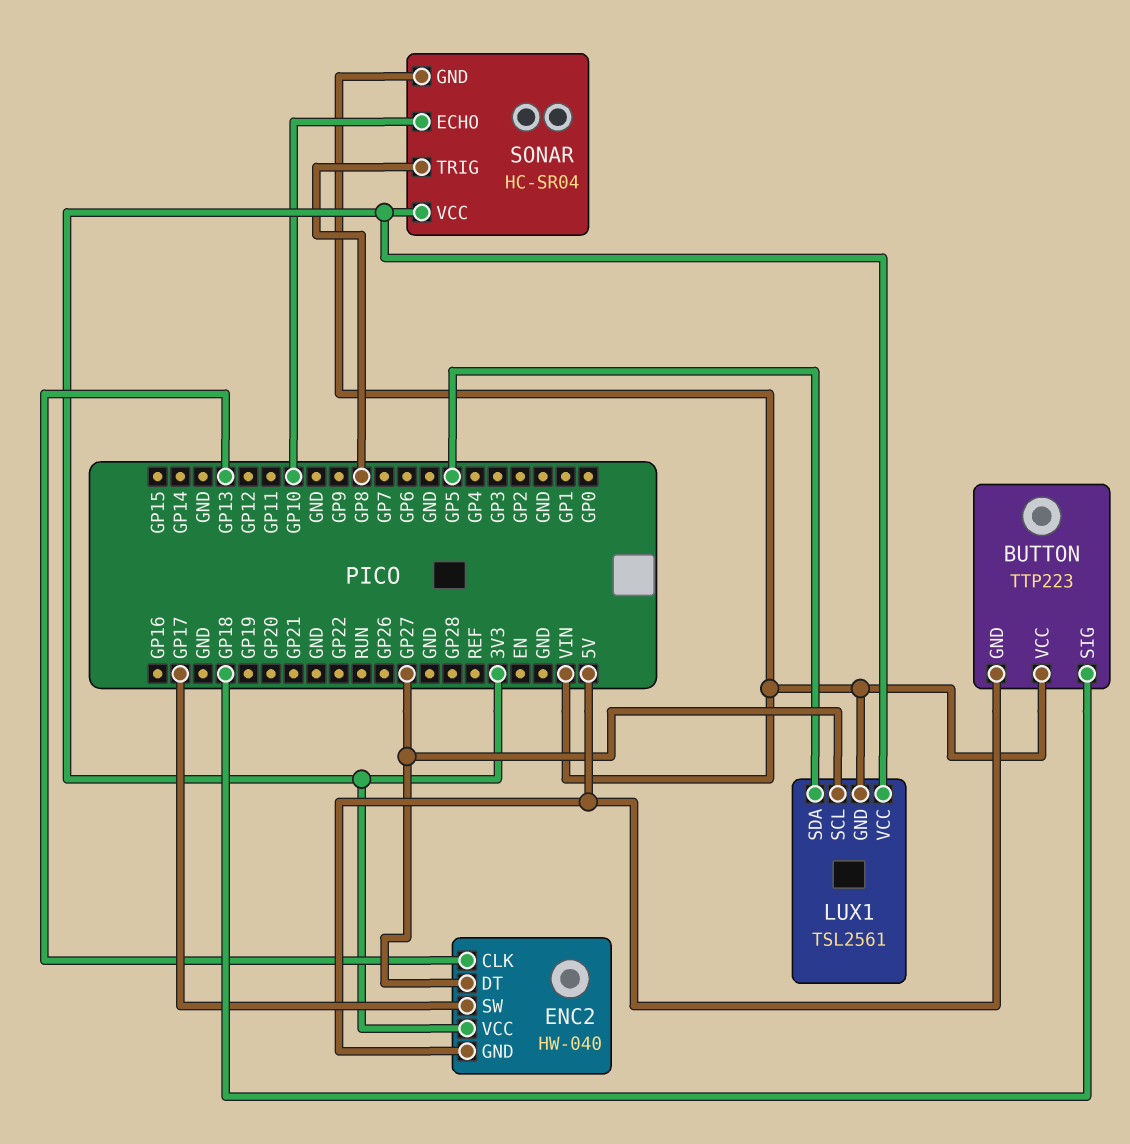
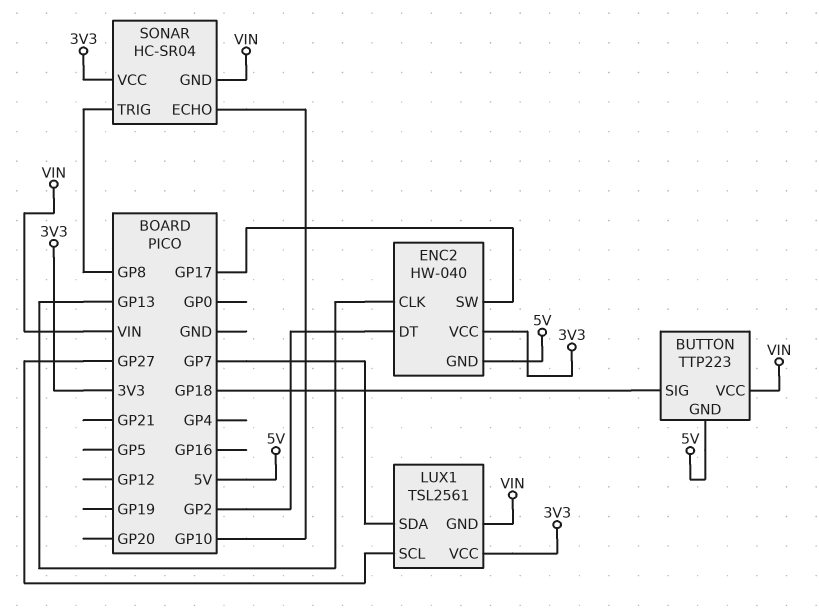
ENC2 pin DT: GP27 -> GP2
LUX1 pin SDA: GP5 -> GP7

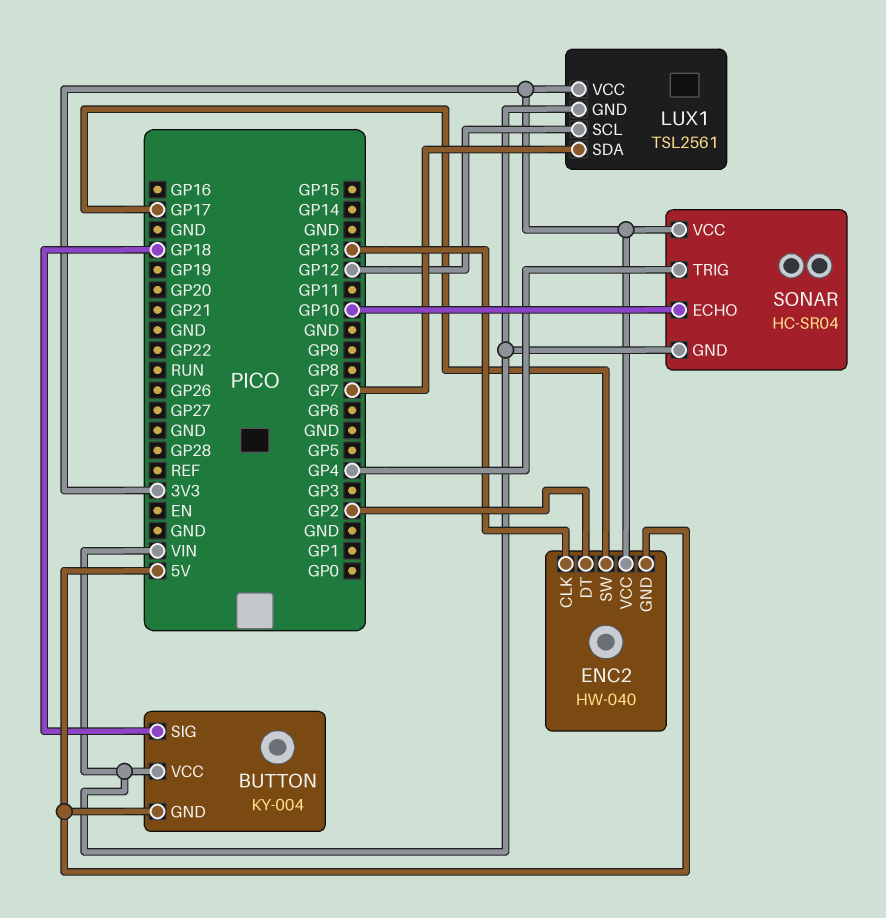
BUTTON: TTP223 -> KY-004
LUX1 pin SCL: GP27 -> GP12
SONAR pin TRIG: GP8 -> GP4

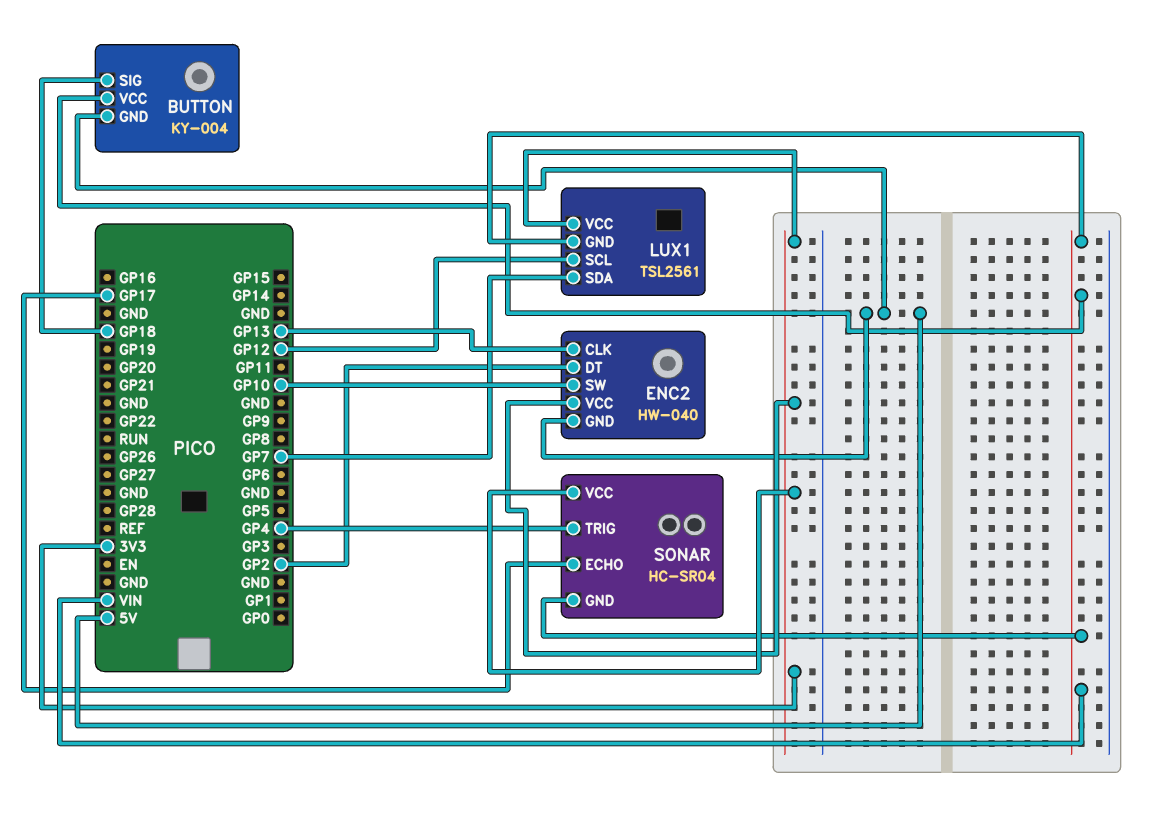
ENC2 pin SW: GP17 -> GP10
SONAR pin ECHO: GP10 -> GP17

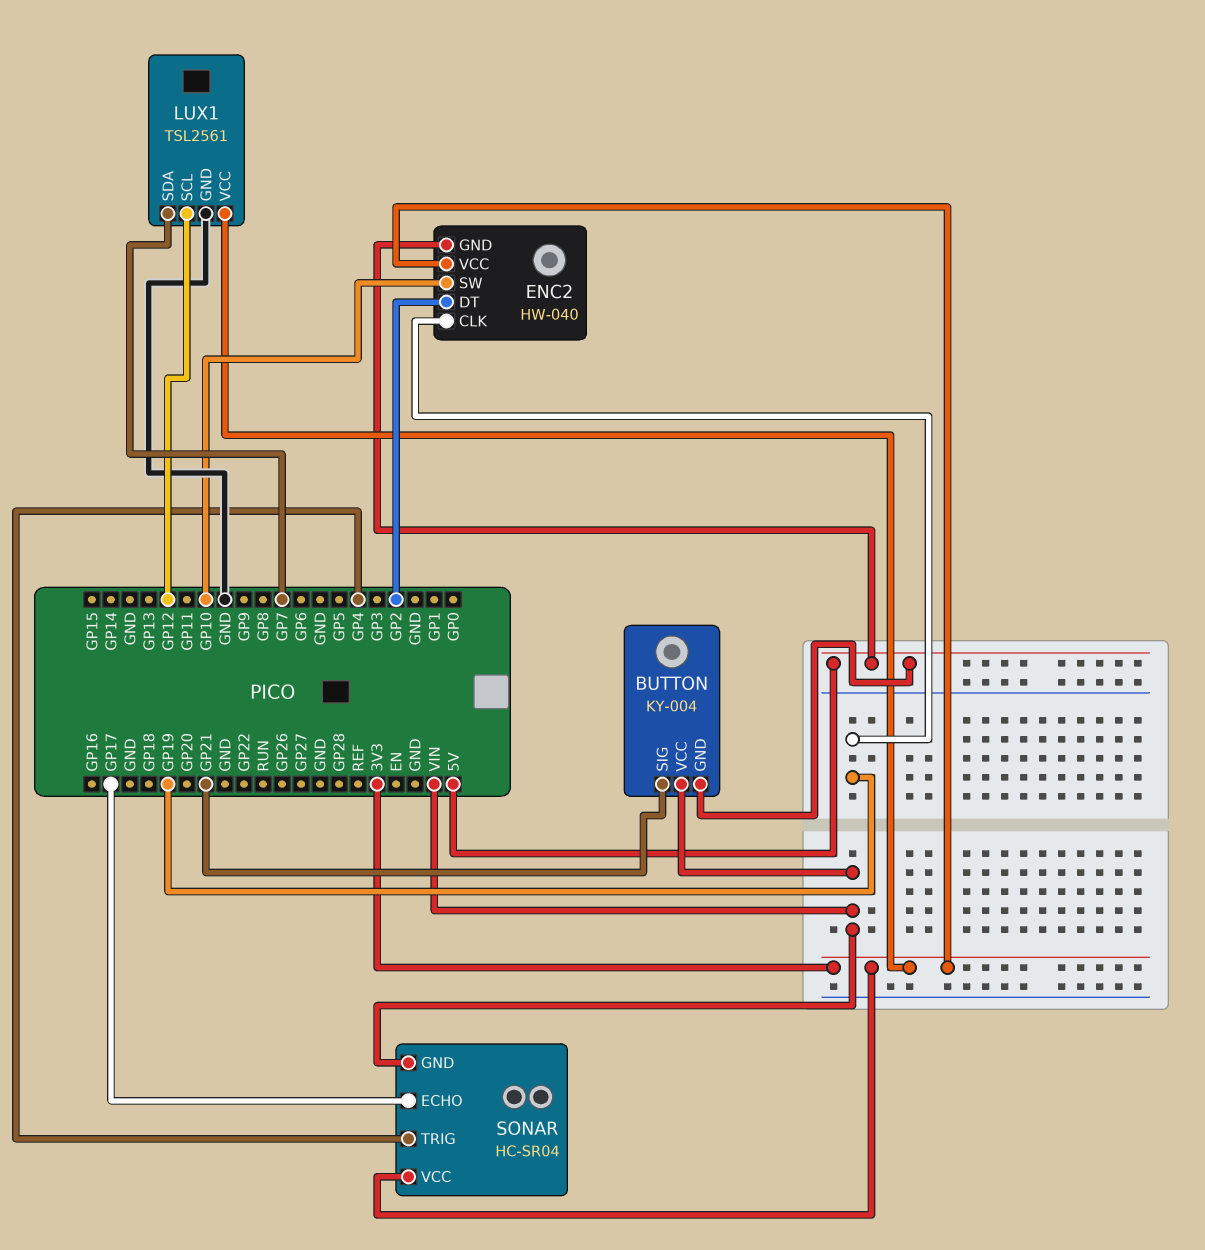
BUTTON pin SIG: GP18 -> GP21
ENC2 pin CLK: GP13 -> GP19
LUX1 pin GND: VIN -> GND

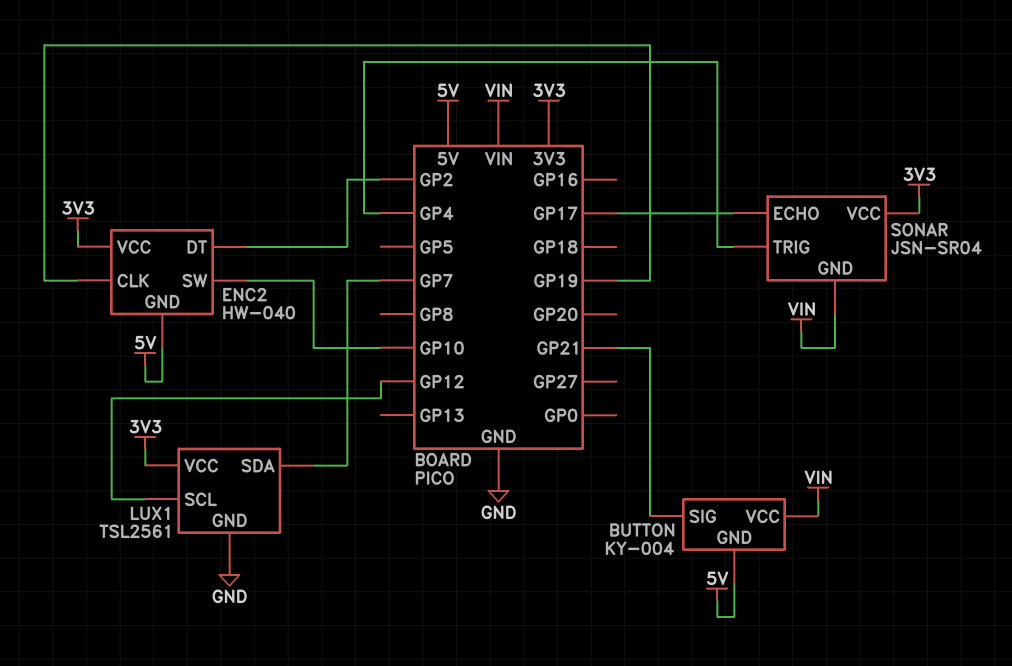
SONAR: HC-SR04 -> JSN-SR04

